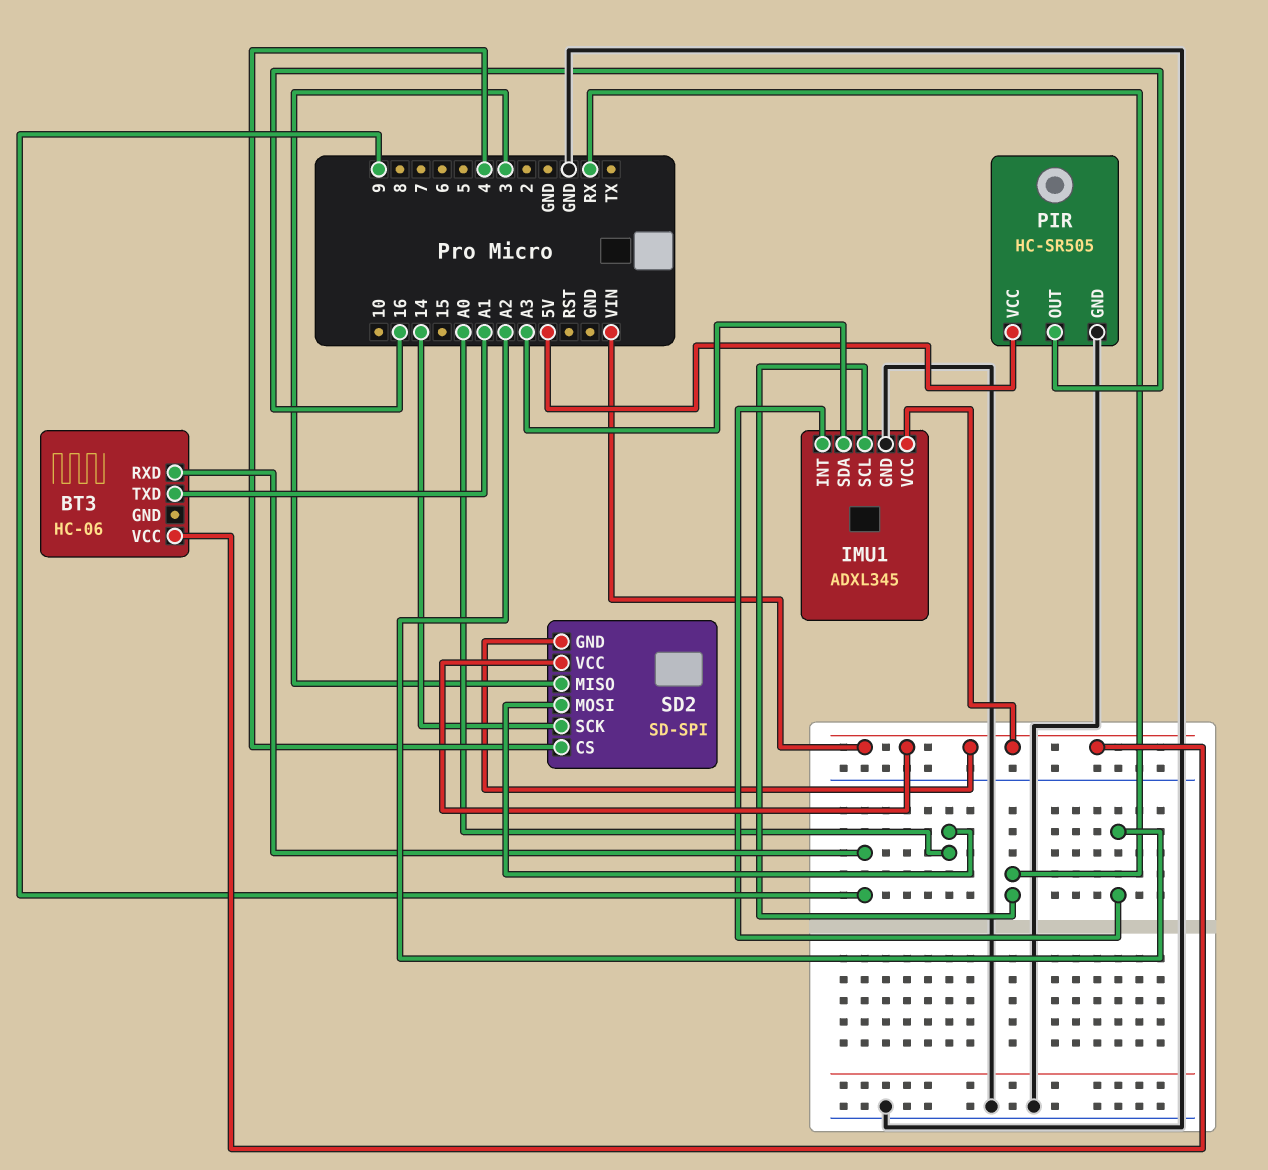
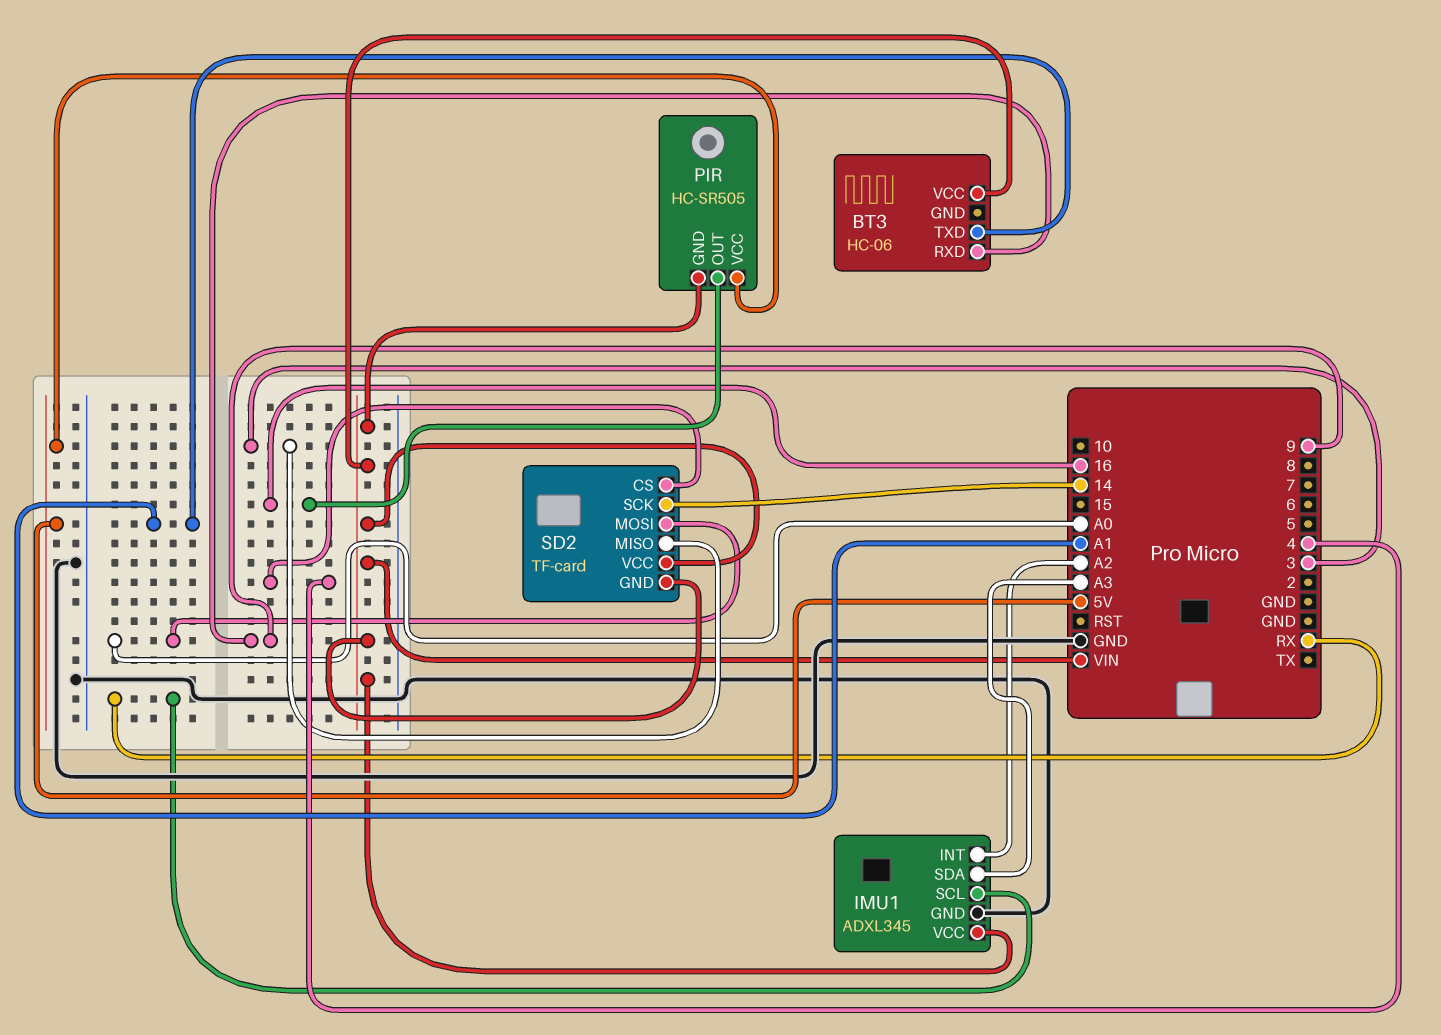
PIR pin GND: GND -> VIN
SD2: SD-SPI -> TF-card

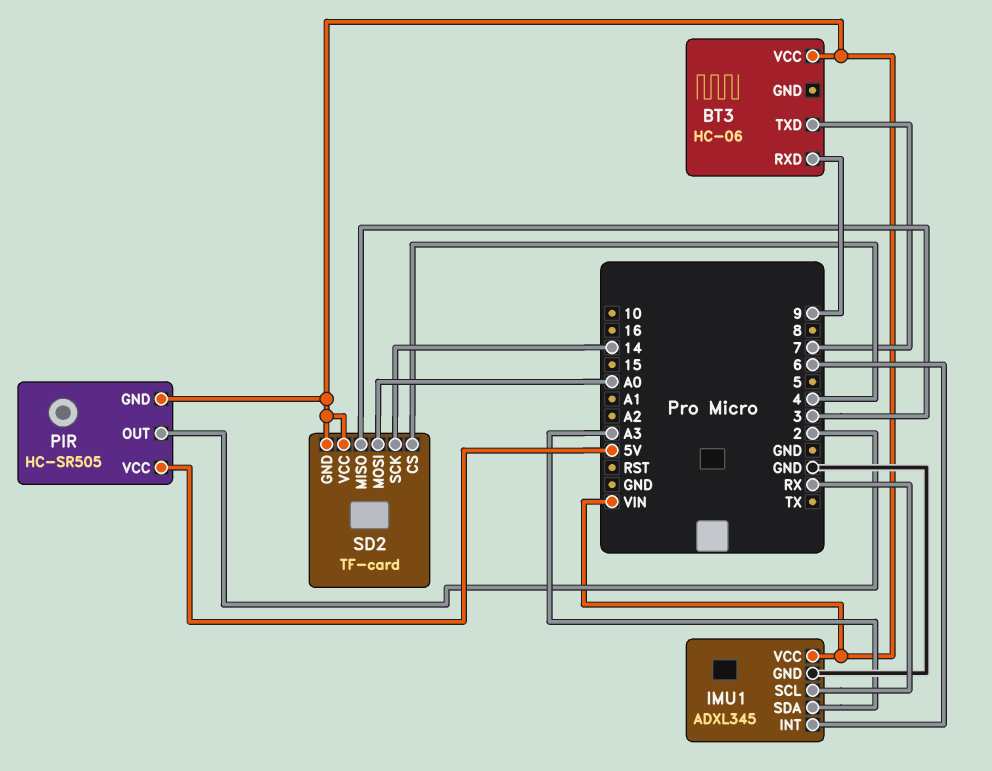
BT3 pin TXD: A1 -> 7
IMU1 pin INT: A2 -> 6
PIR pin OUT: 16 -> 2

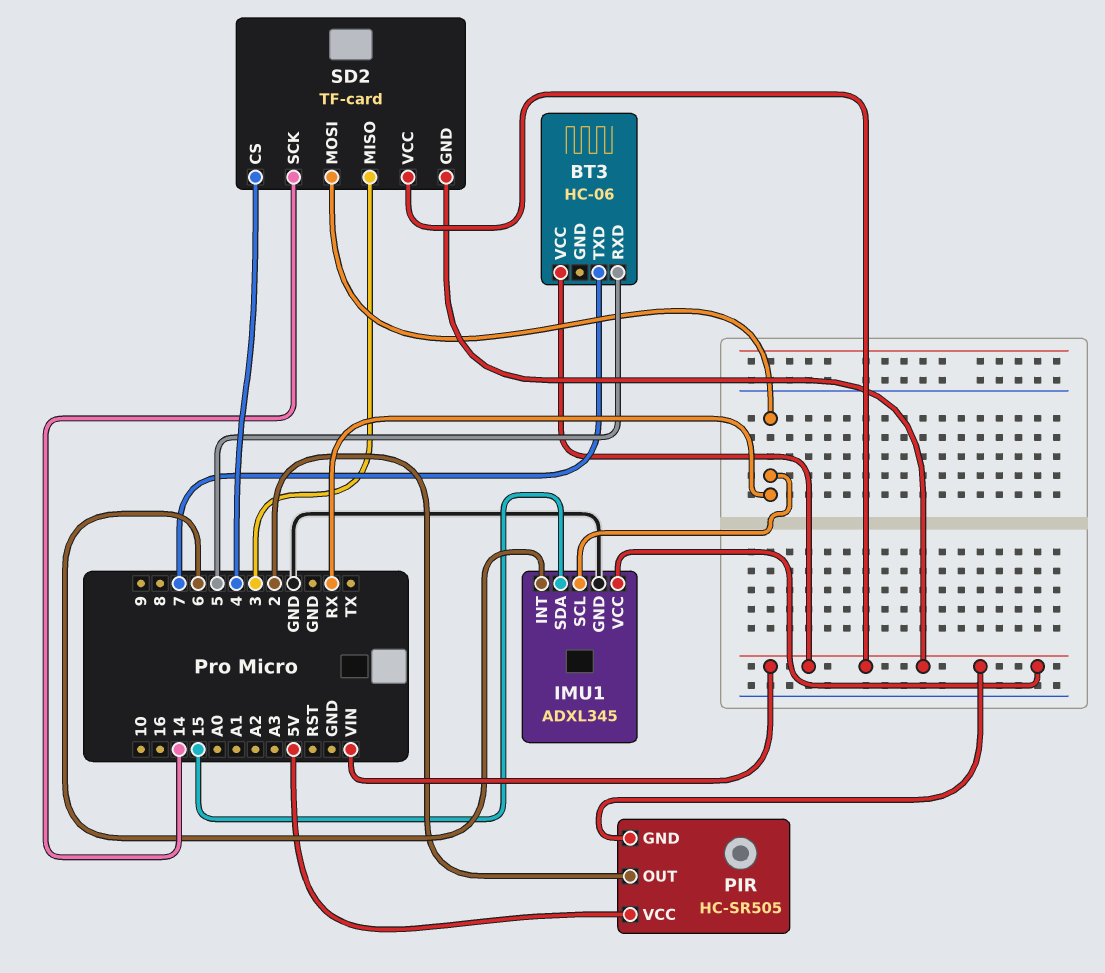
BT3 pin RXD: 9 -> 5
IMU1 pin SDA: A3 -> 15
SD2 pin MOSI: A0 -> RX

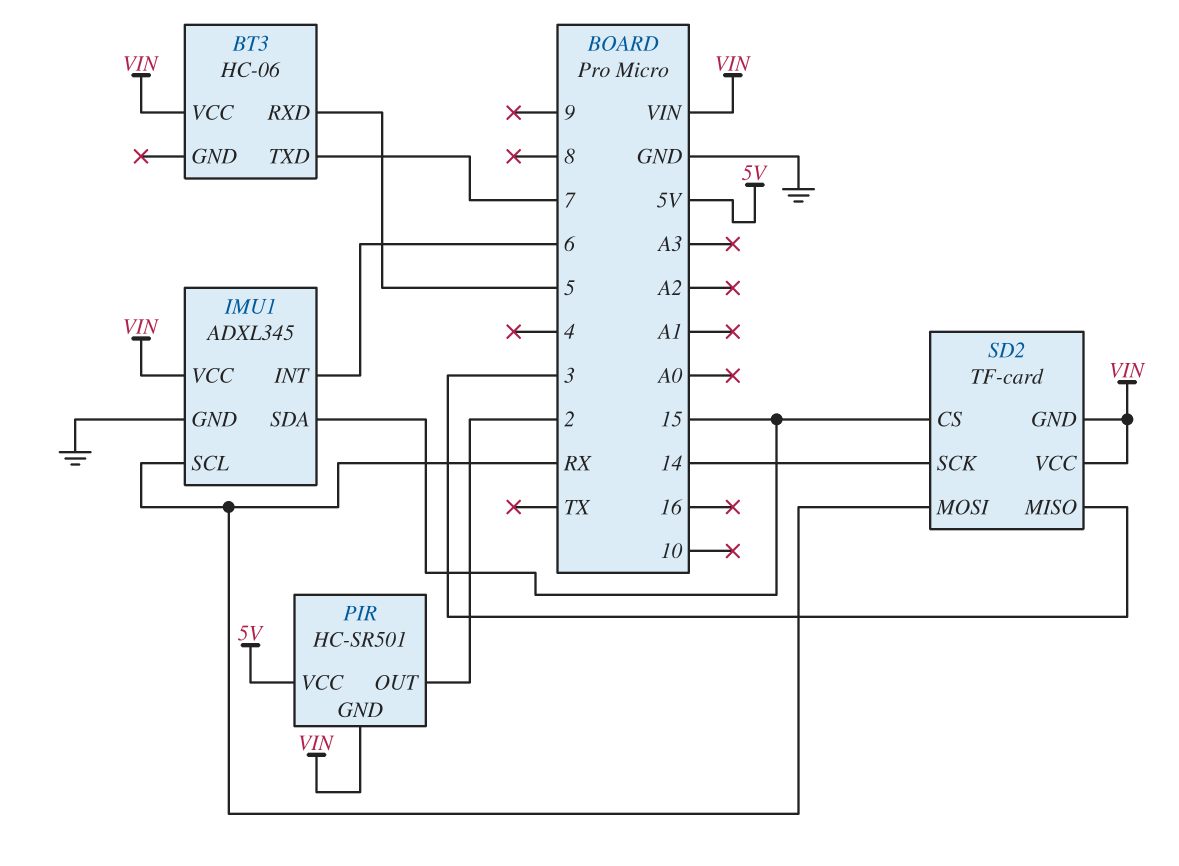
PIR: HC-SR505 -> HC-SR501
SD2 pin CS: 4 -> 15

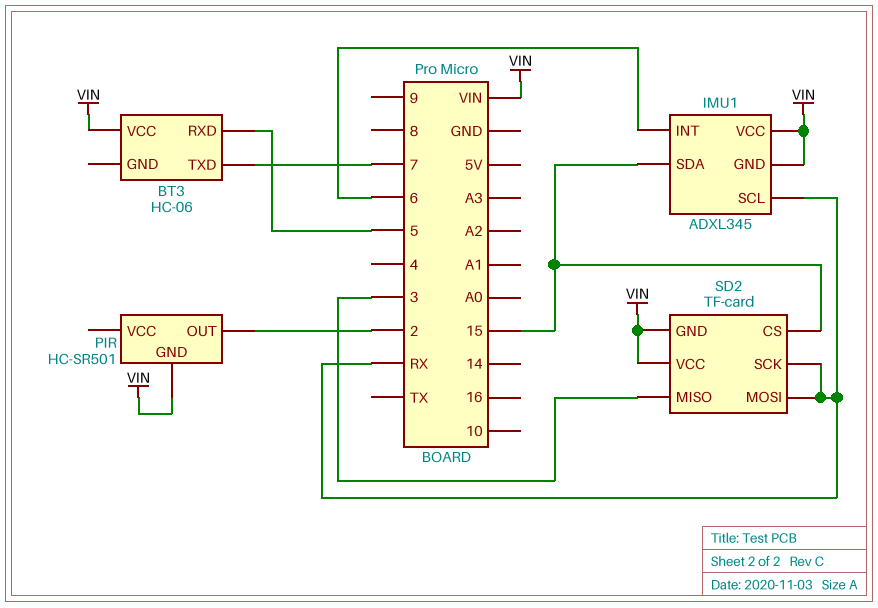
IMU1 pin GND: GND -> VIN
PIR pin VCC: 5V -> none
SD2 pin SCK: 14 -> RX

